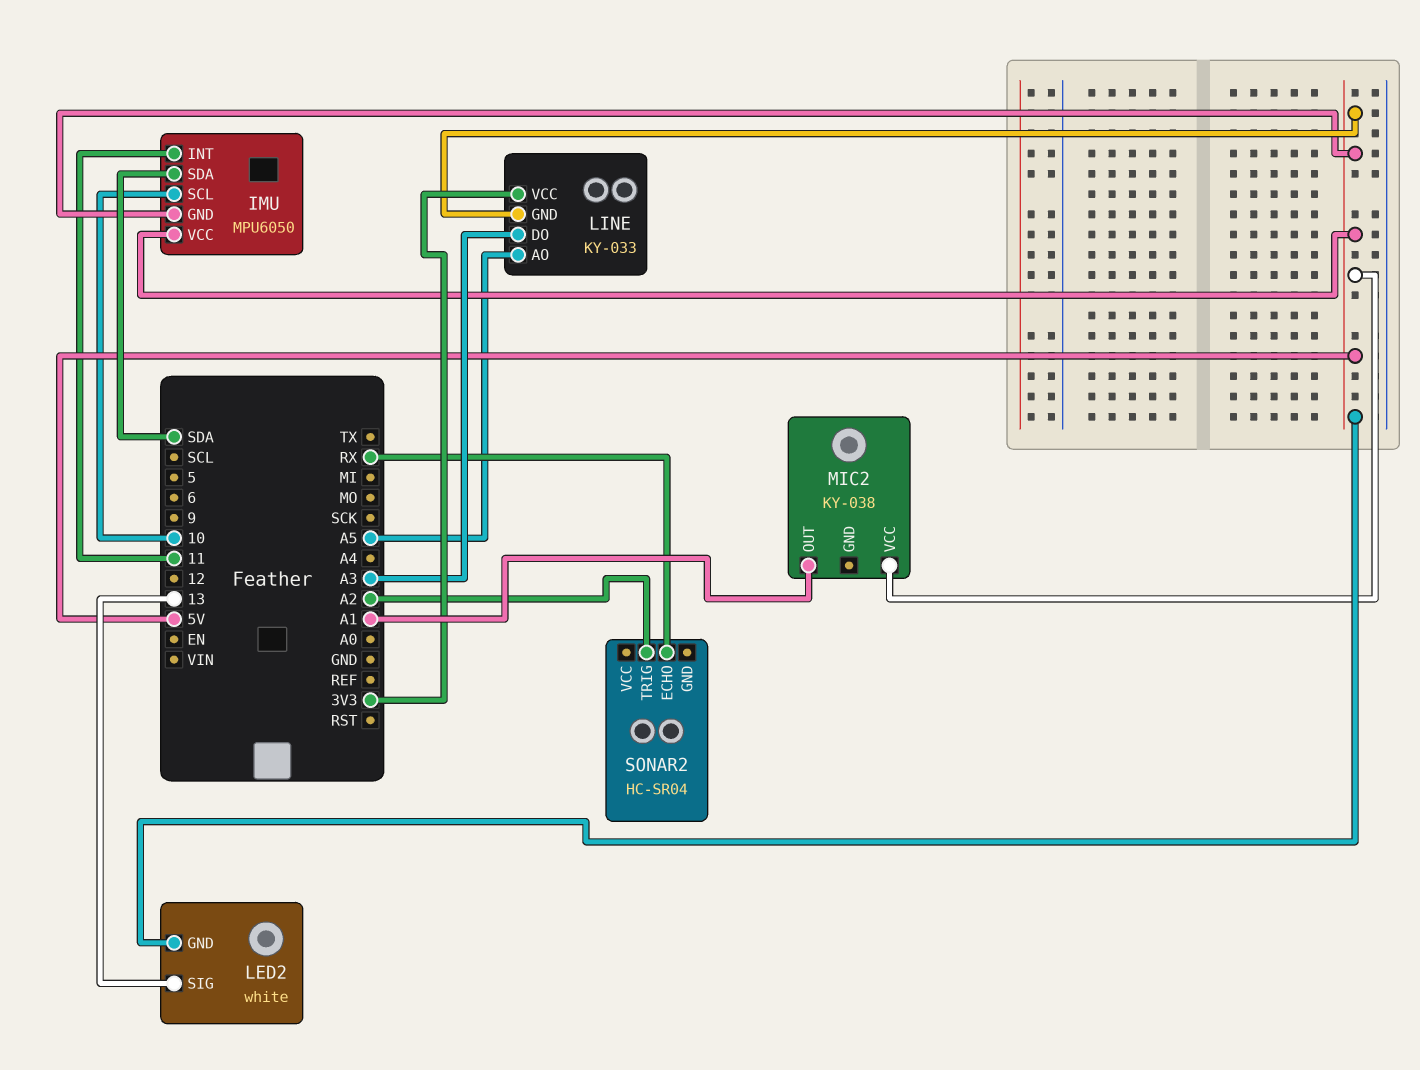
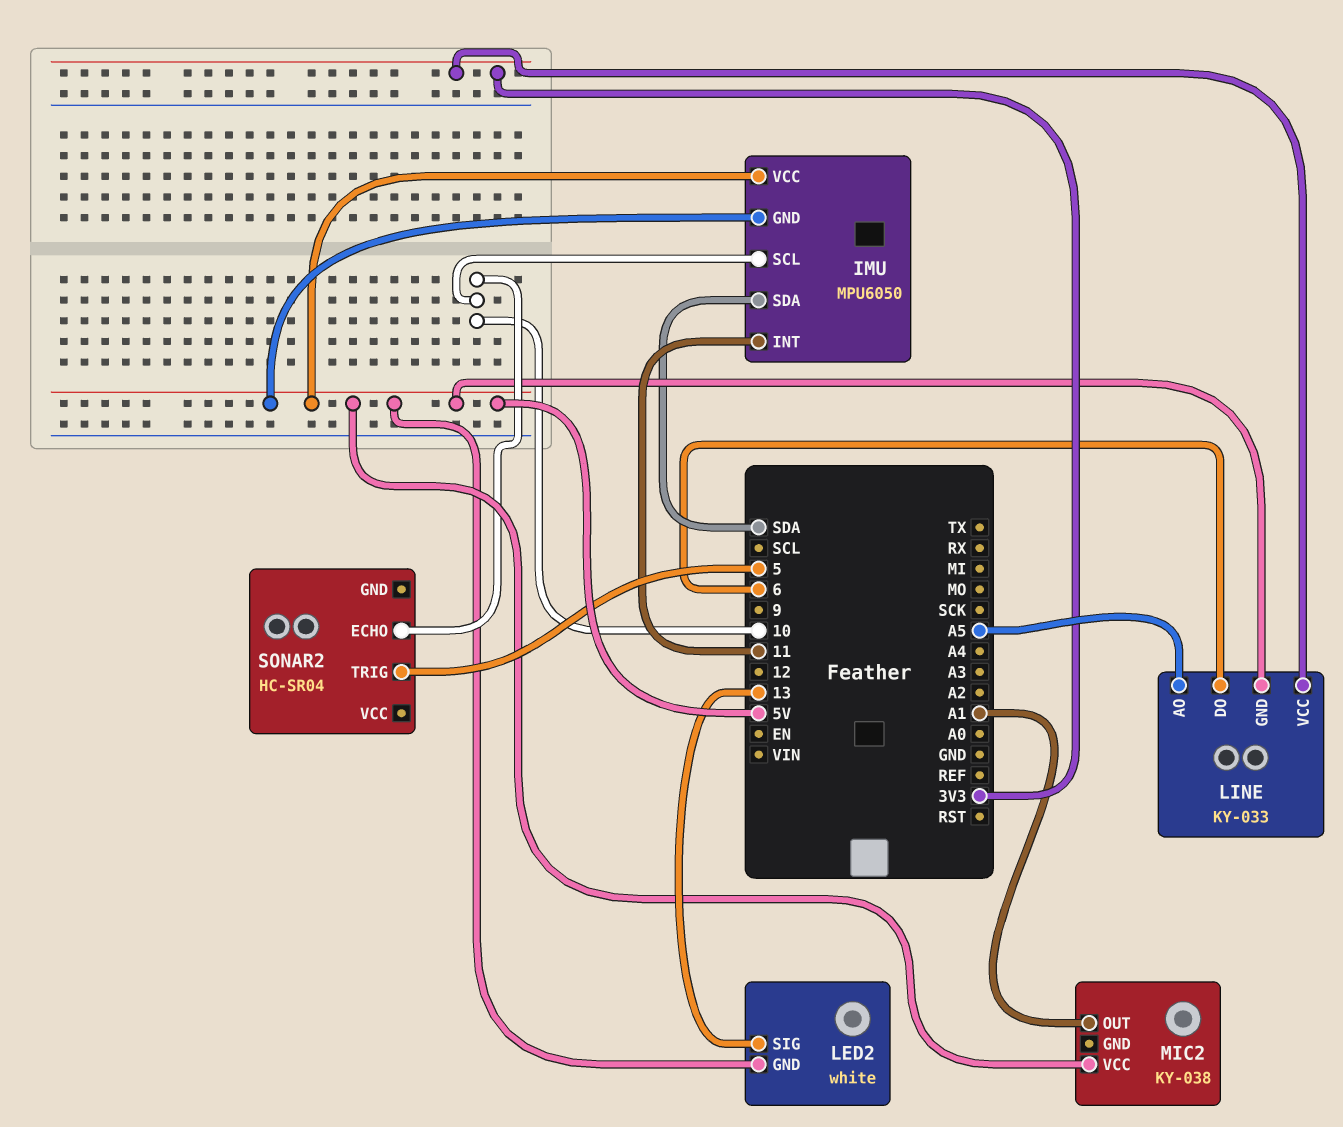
LINE pin DO: A3 -> 6
SONAR2 pin ECHO: RX -> 10
SONAR2 pin TRIG: A2 -> 5

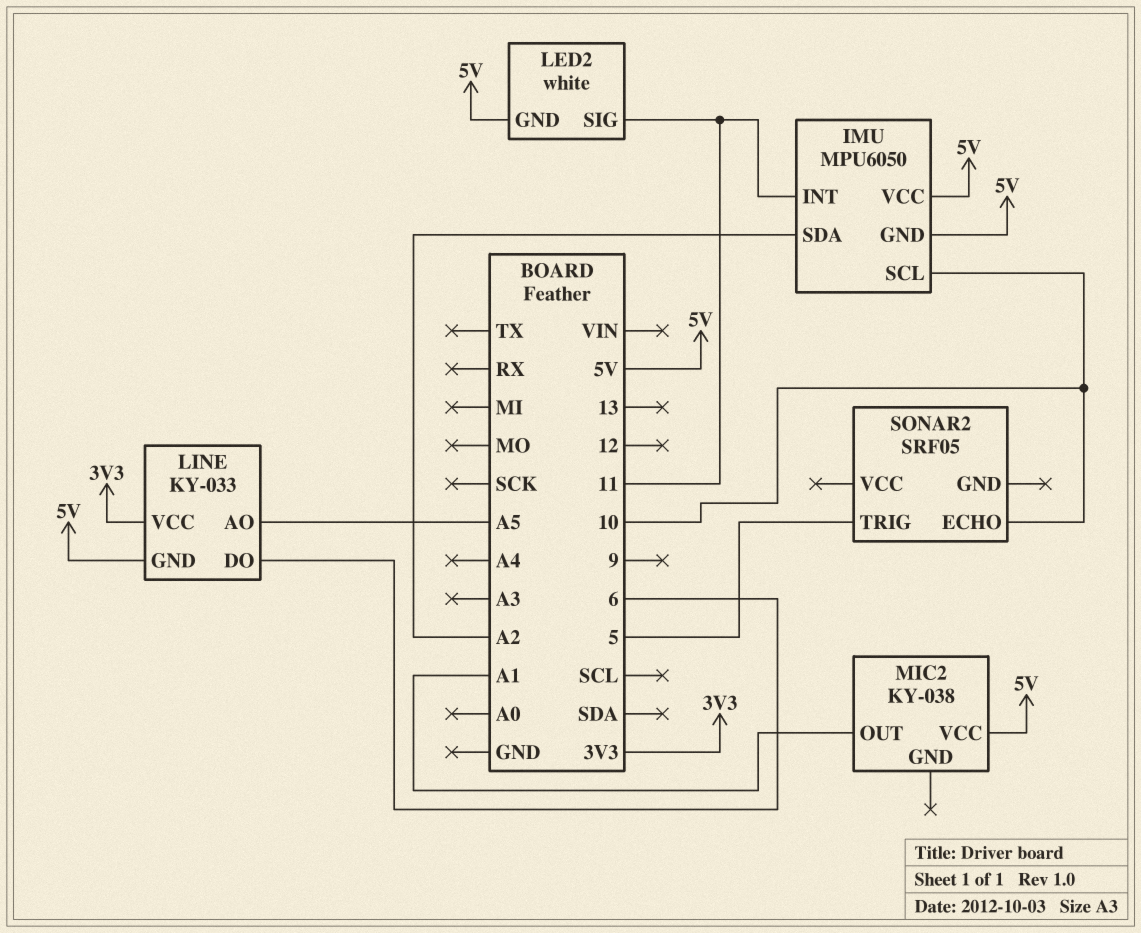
IMU pin SDA: SDA -> A2
LED2 pin SIG: 13 -> 11
SONAR2: HC-SR04 -> SRF05

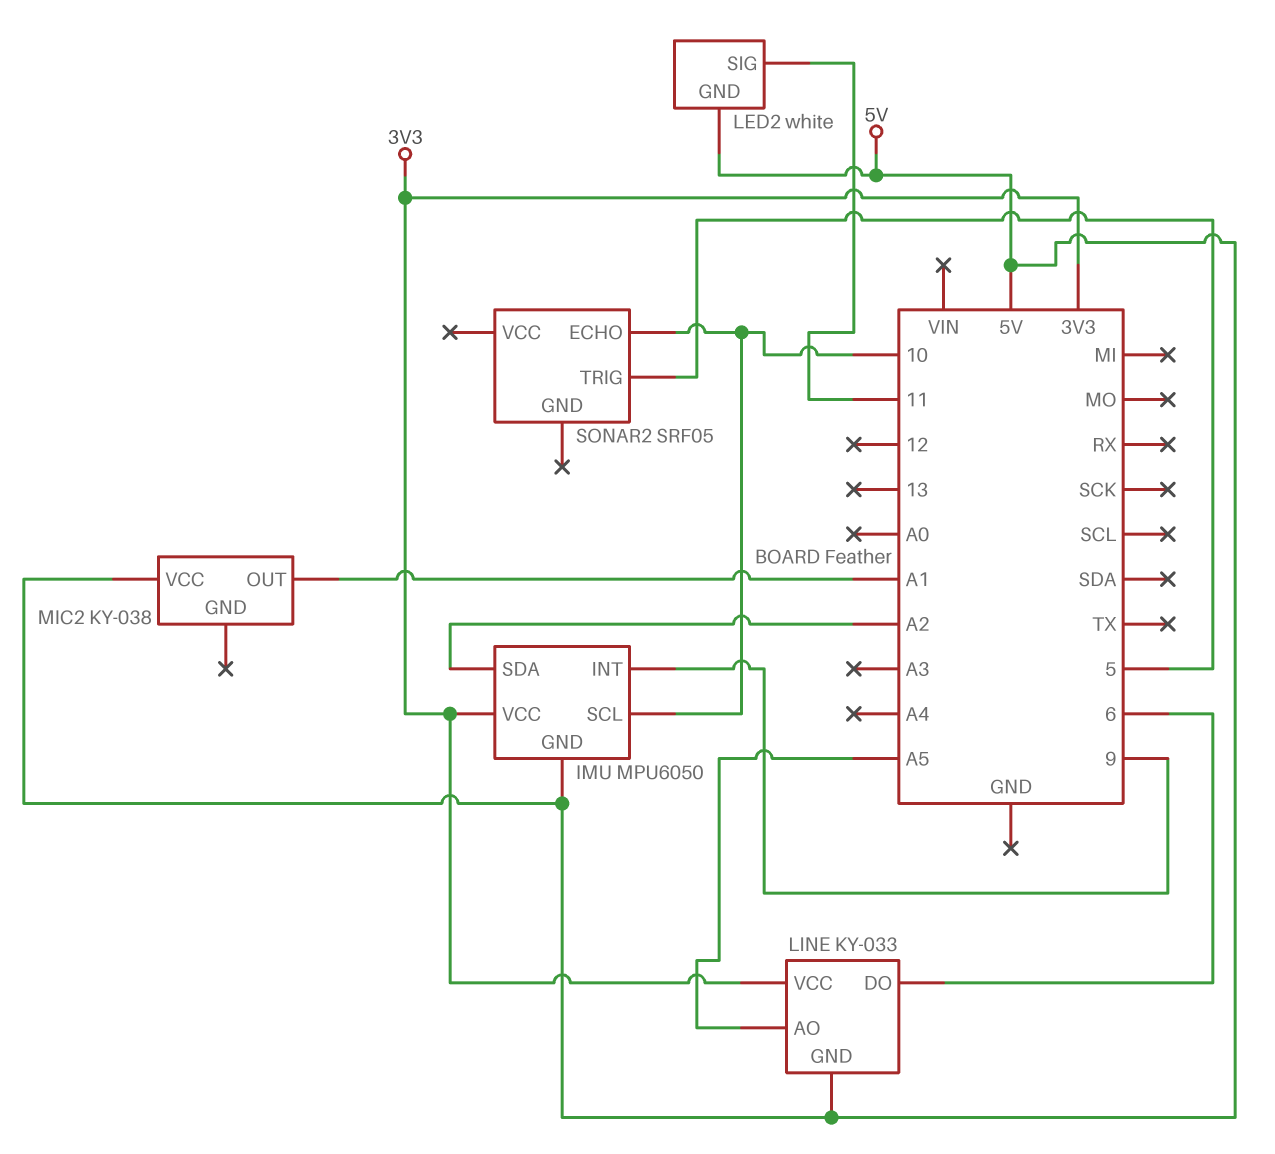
IMU pin INT: 11 -> 9
IMU pin VCC: 5V -> 3V3

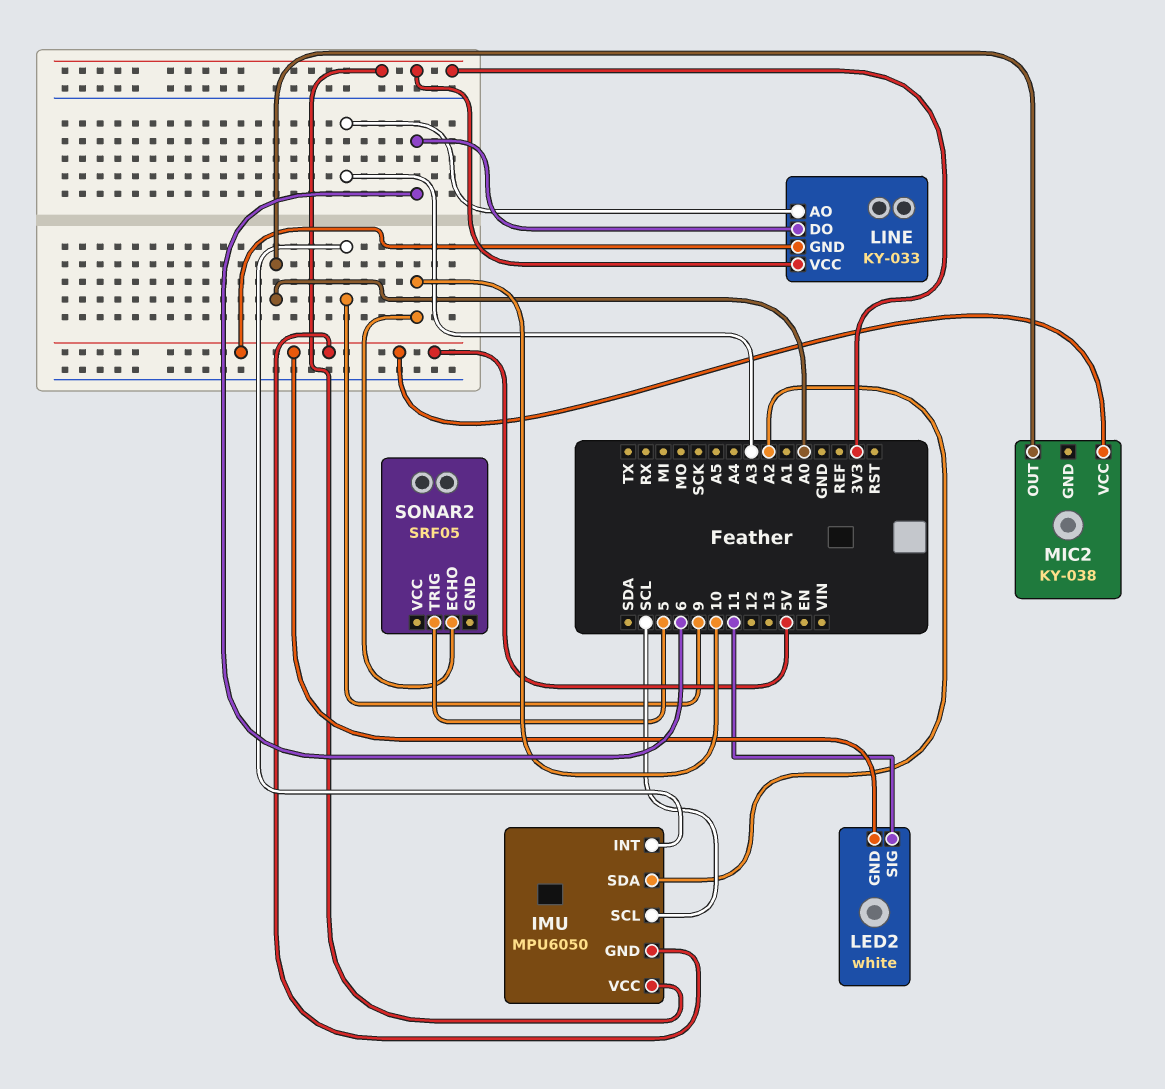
IMU pin SCL: 10 -> SCL
LINE pin AO: A5 -> A3
MIC2 pin OUT: A1 -> A0

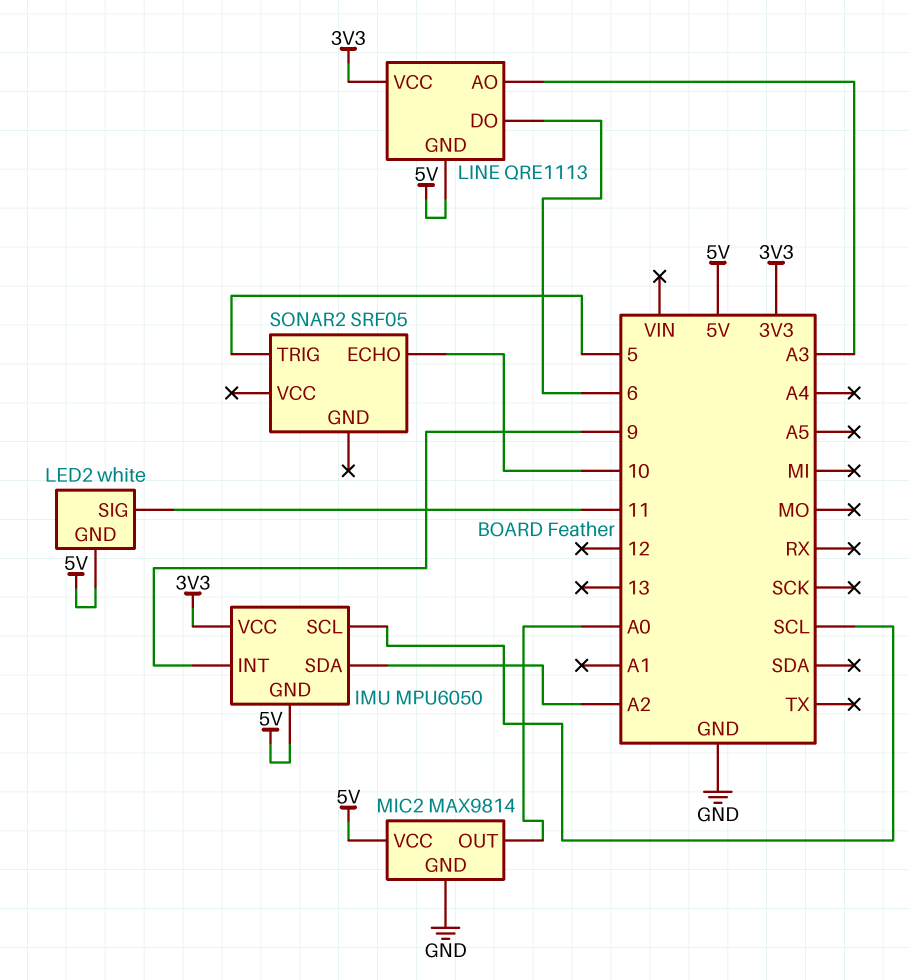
LINE: KY-033 -> QRE1113
MIC2: KY-038 -> MAX9814
MIC2 pin GND: none -> GND

